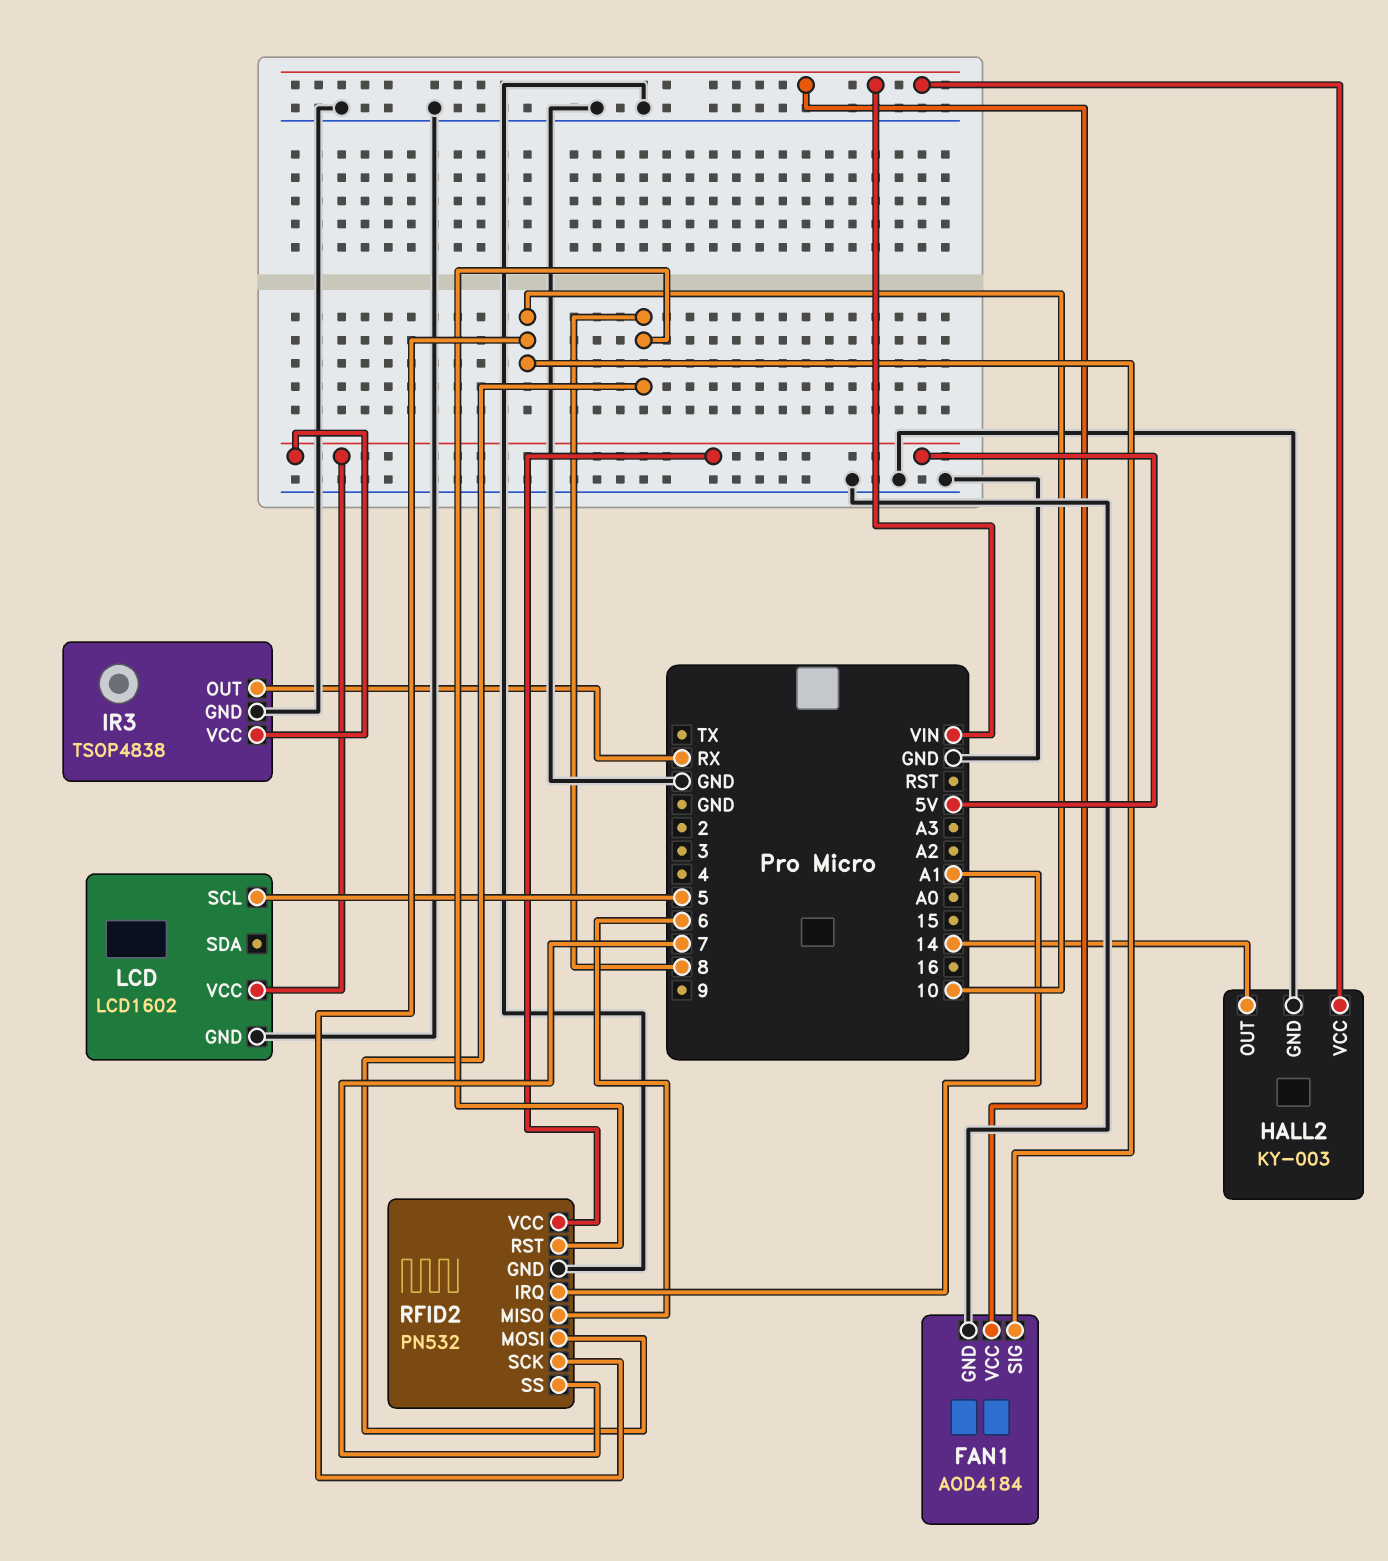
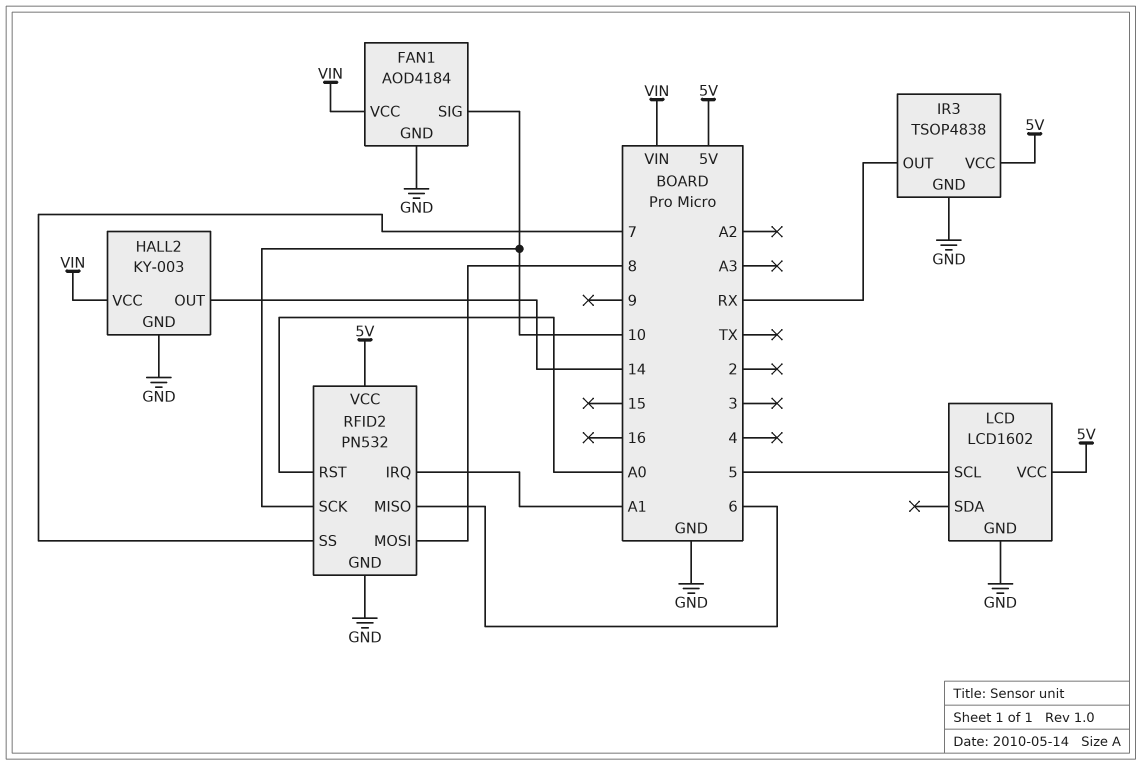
RFID2 pin RST: 8 -> A0

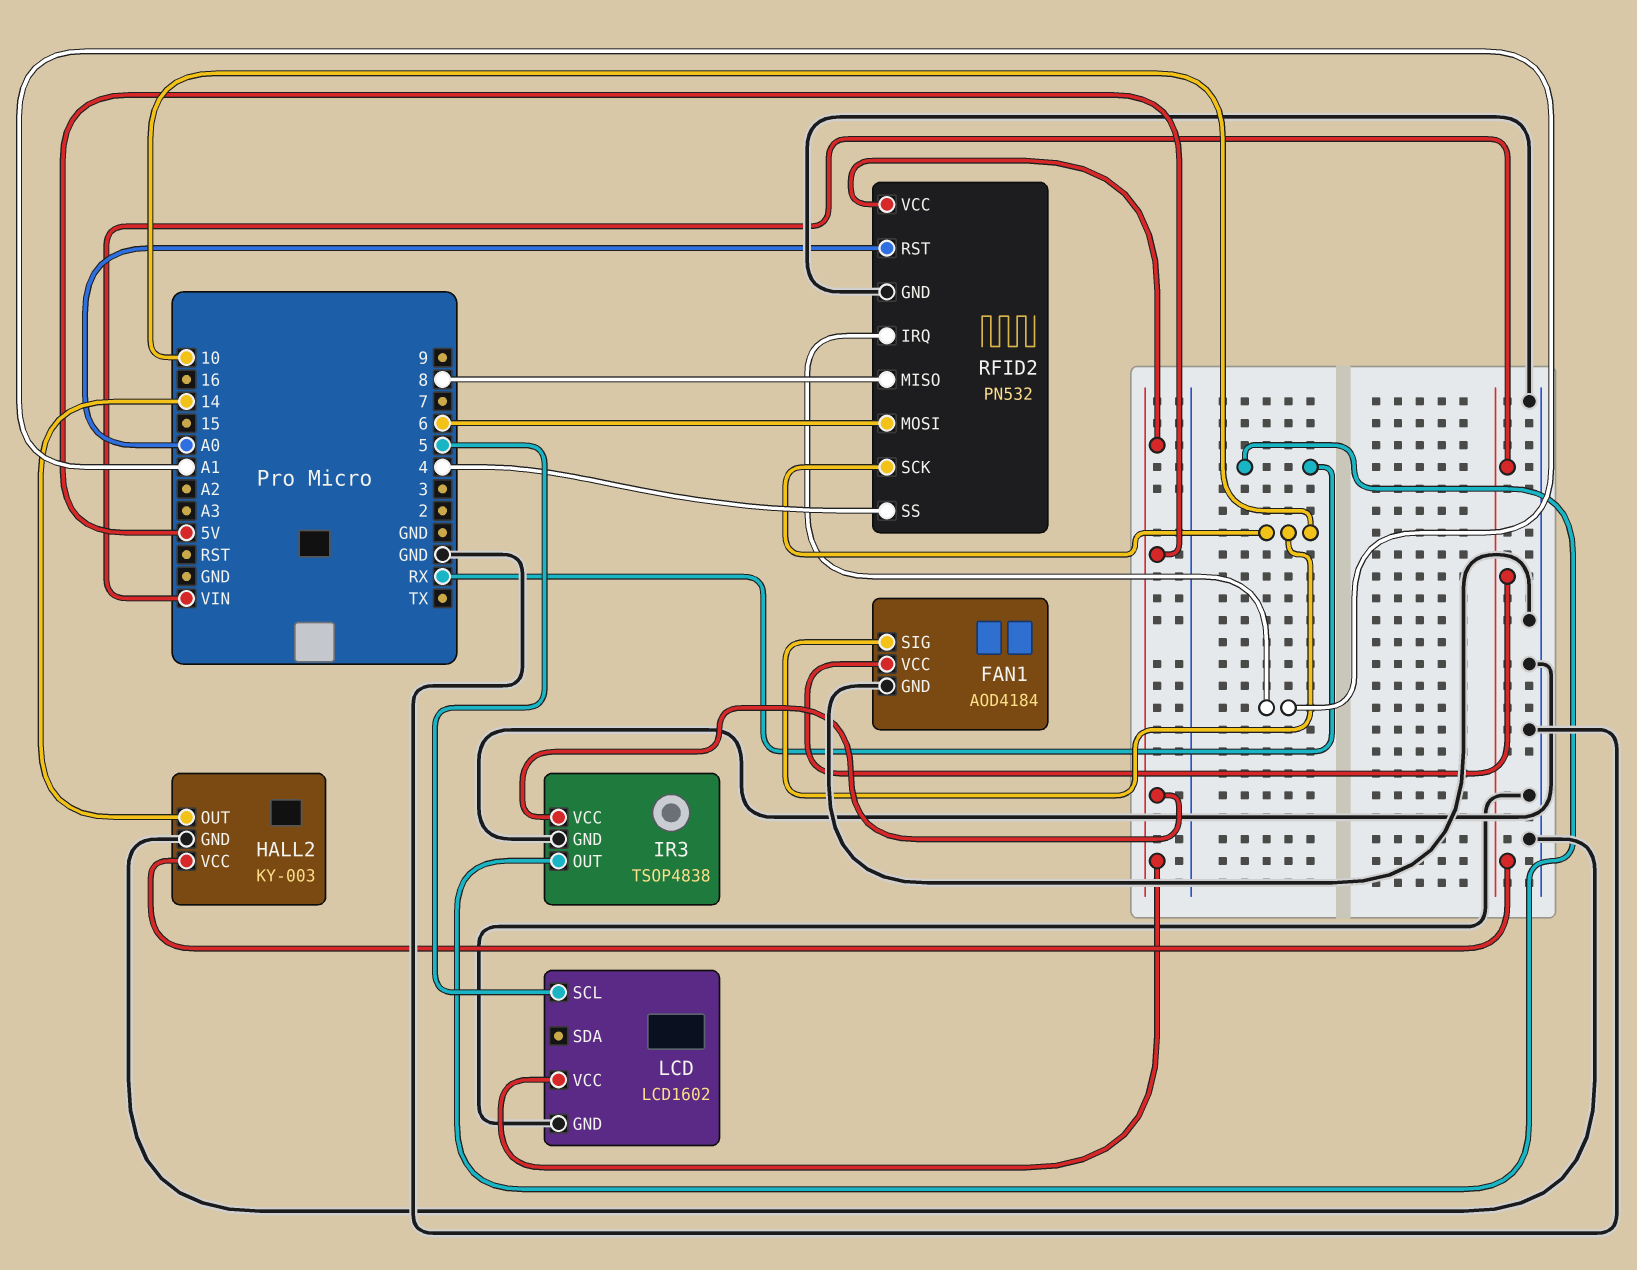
RFID2 pin MISO: 6 -> 8
RFID2 pin MOSI: 8 -> 6
RFID2 pin SS: 7 -> 4

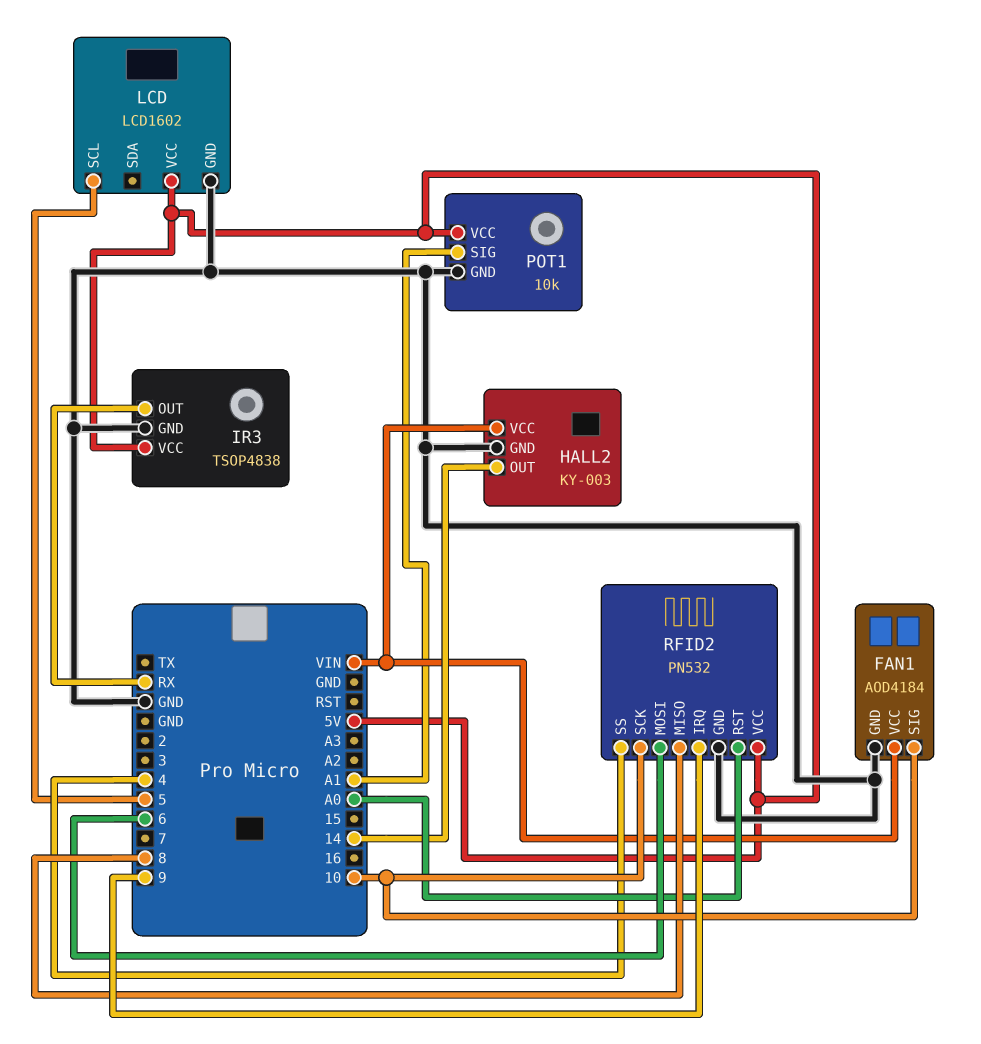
POT1: none -> 10k
POT1 pin GND: none -> GND
POT1 pin SIG: none -> A1
POT1 pin VCC: none -> 5V
RFID2 pin IRQ: A1 -> 9

